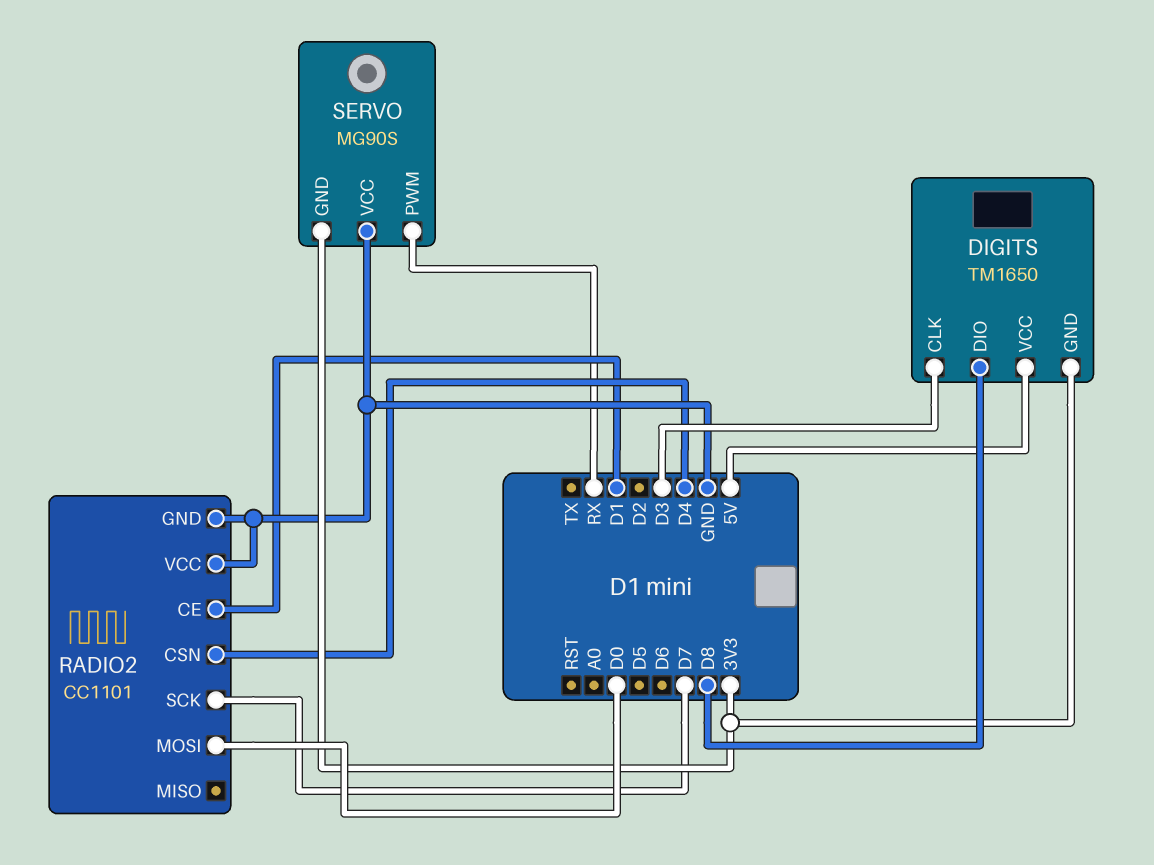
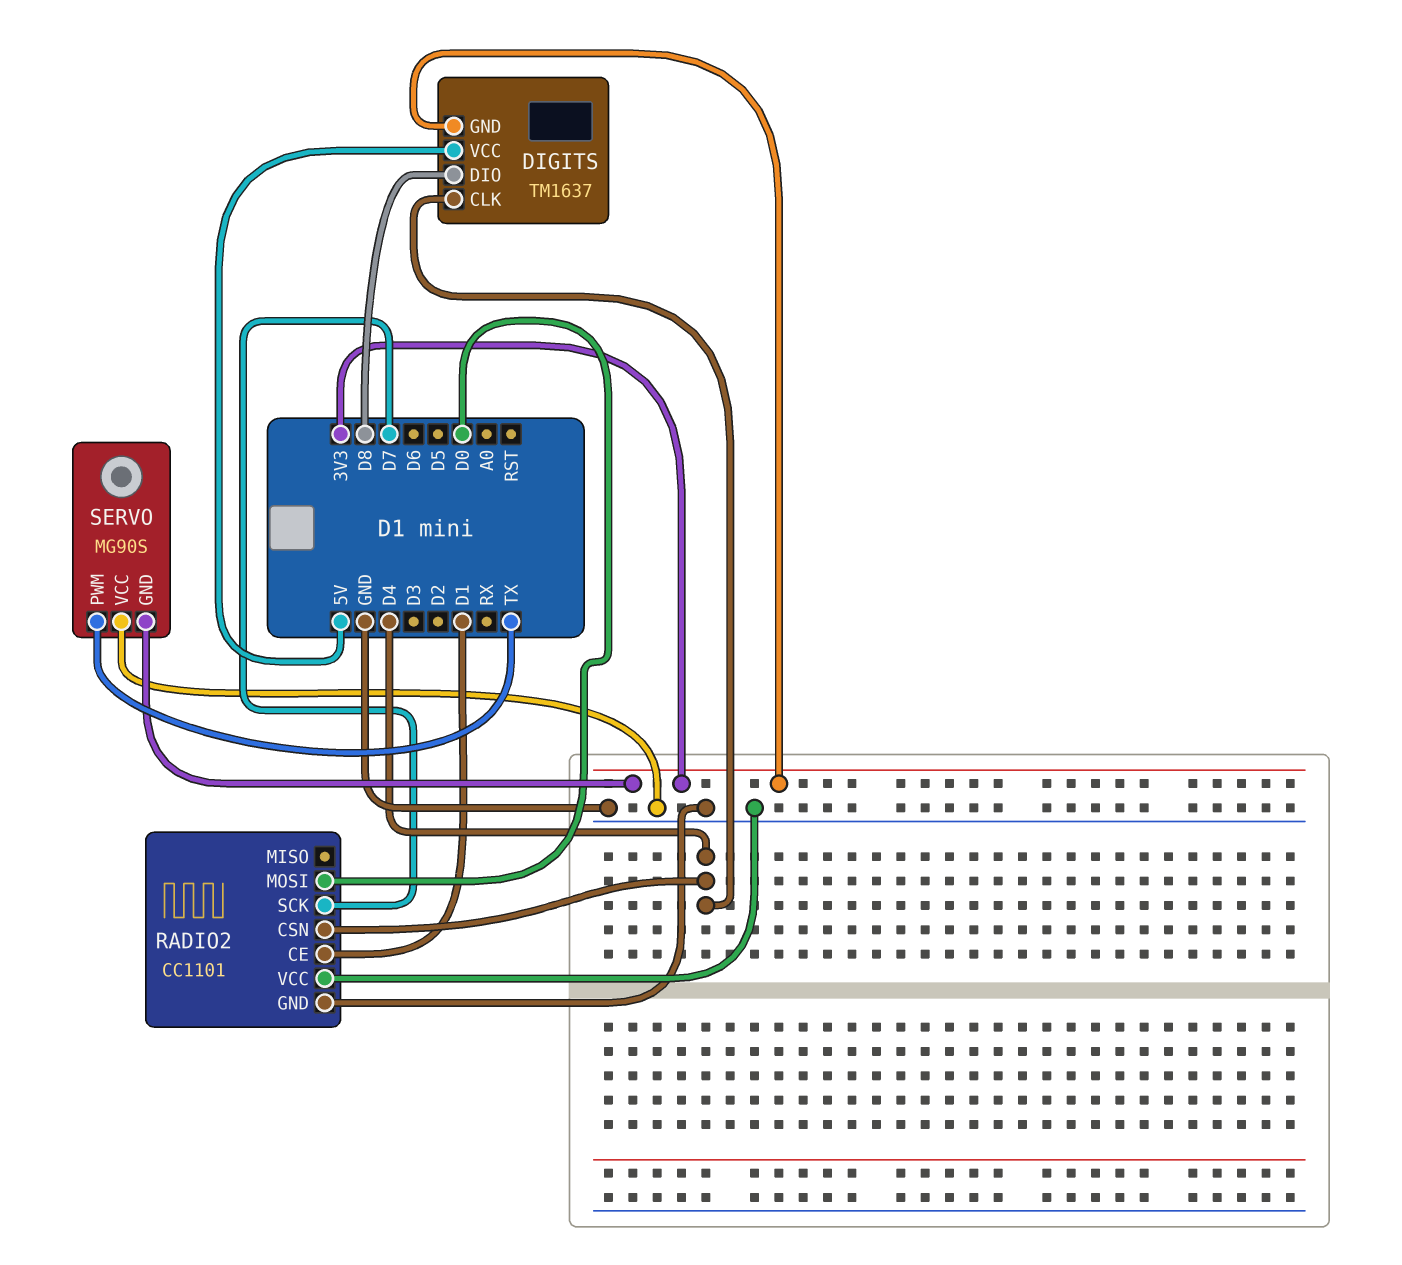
DIGITS: TM1650 -> TM1637
DIGITS pin CLK: D3 -> D4
SERVO pin PWM: RX -> TX

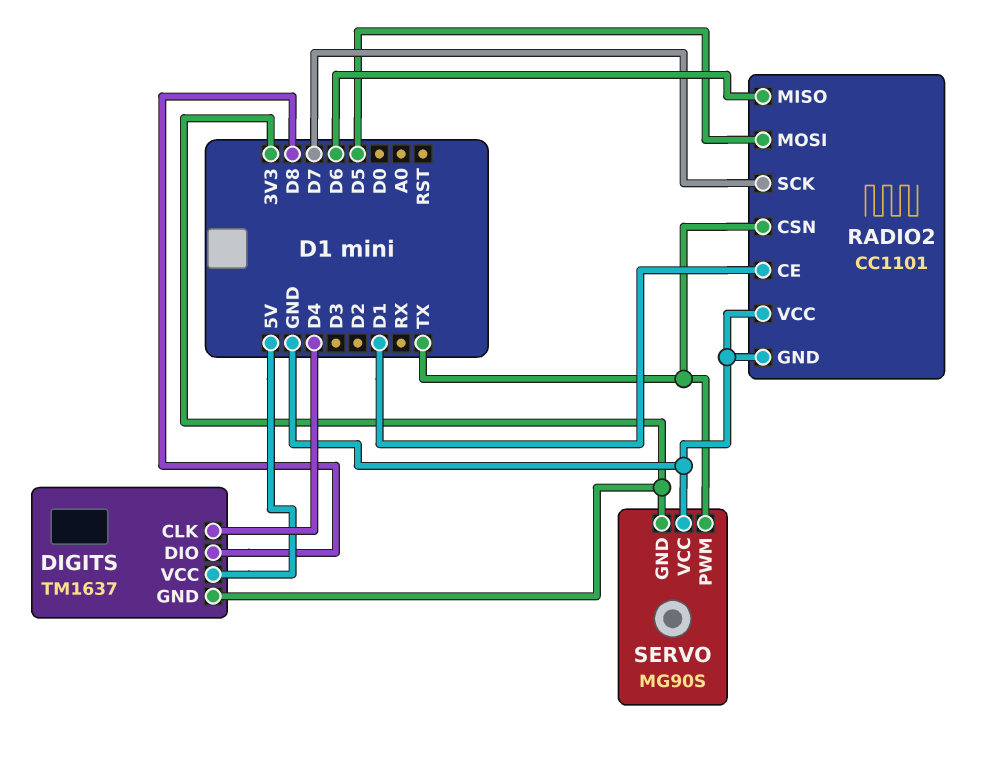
RADIO2 pin CSN: D4 -> TX
RADIO2 pin MISO: none -> D6
RADIO2 pin MOSI: D0 -> D5

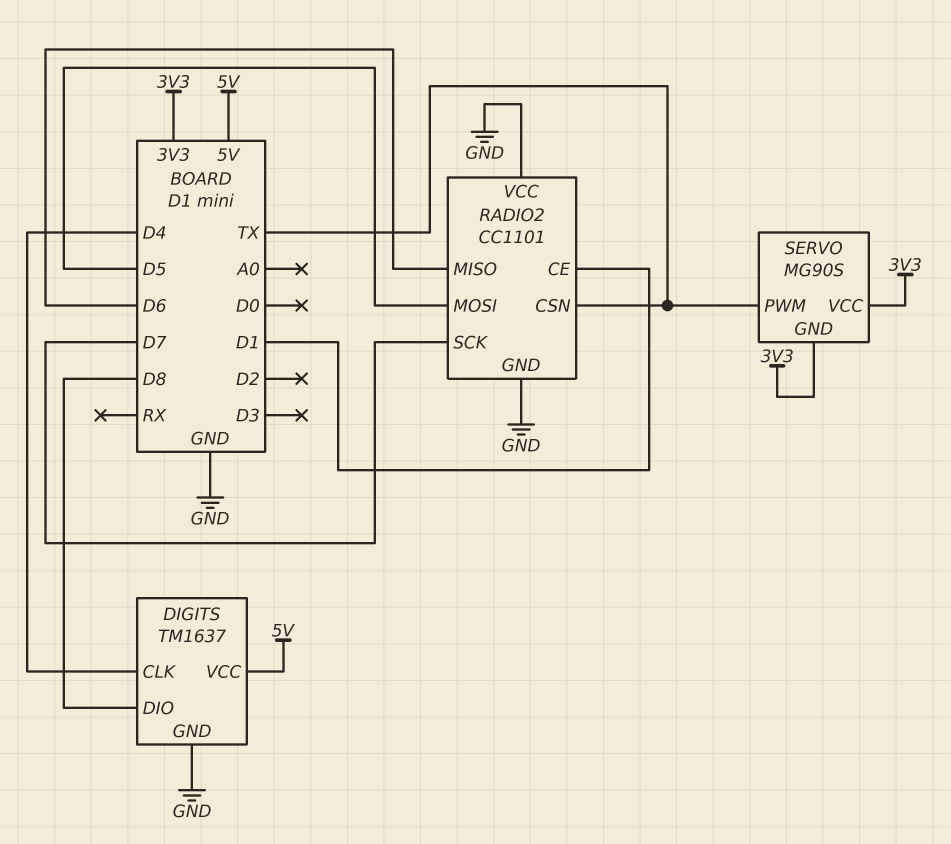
DIGITS pin GND: 3V3 -> GND
SERVO pin VCC: GND -> 3V3

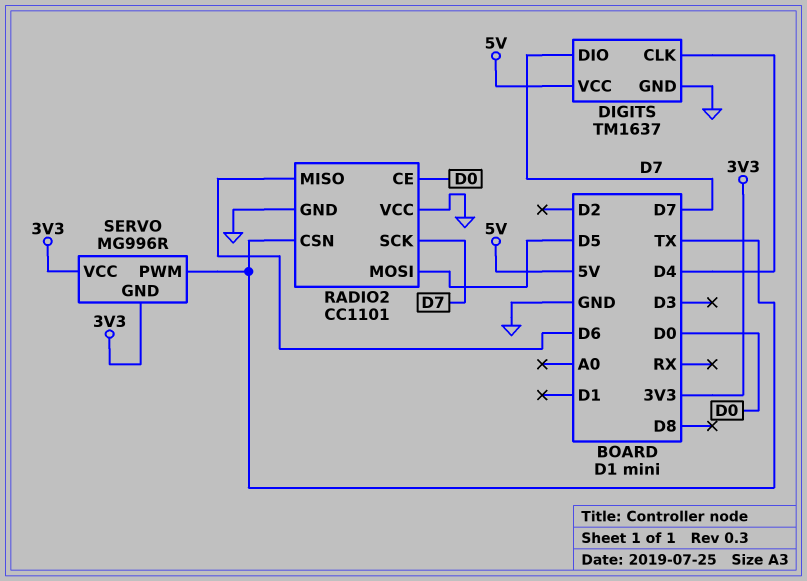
DIGITS pin DIO: D8 -> D7
RADIO2 pin CE: D1 -> D0
SERVO: MG90S -> MG996R

